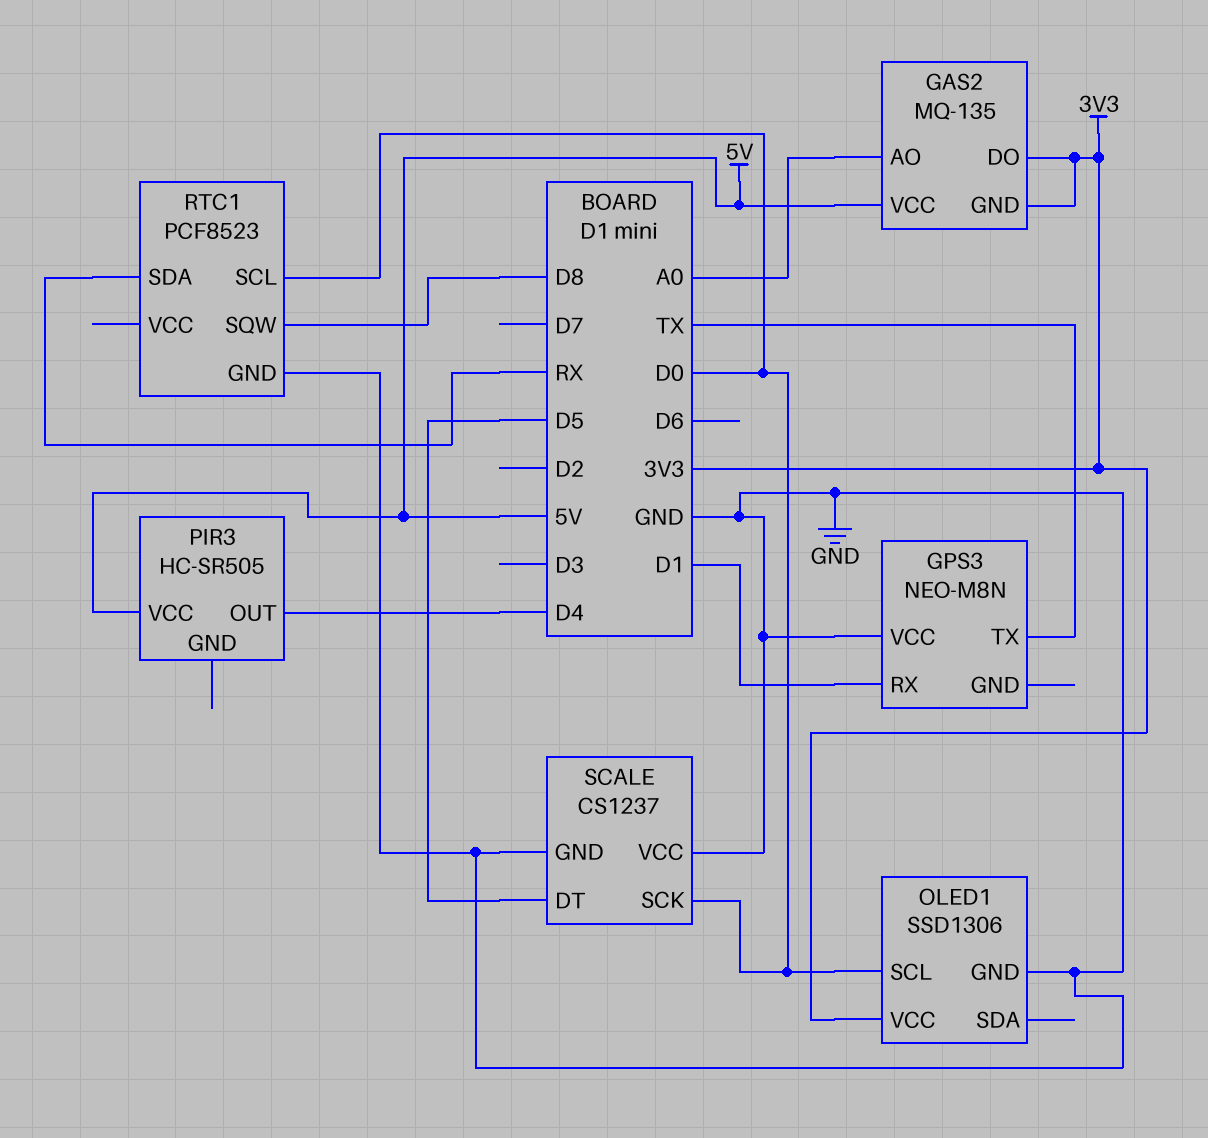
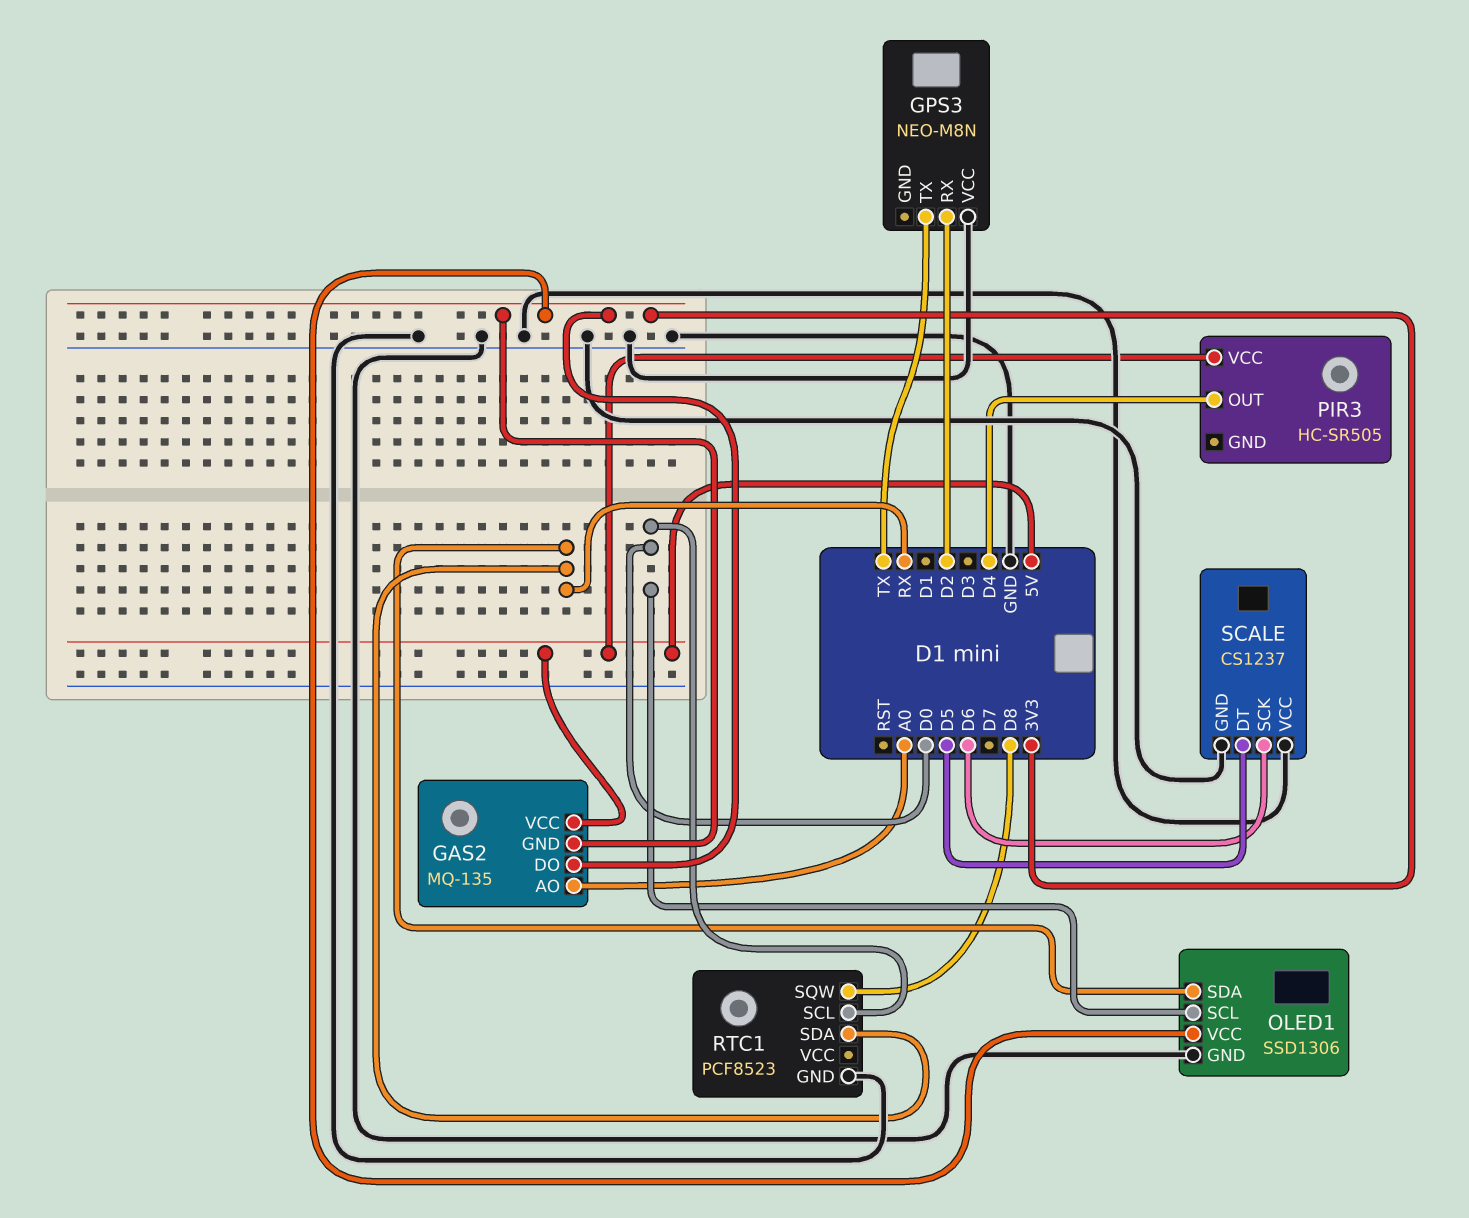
GPS3 pin RX: D1 -> D2
OLED1 pin SDA: none -> RX
SCALE pin SCK: D0 -> D6

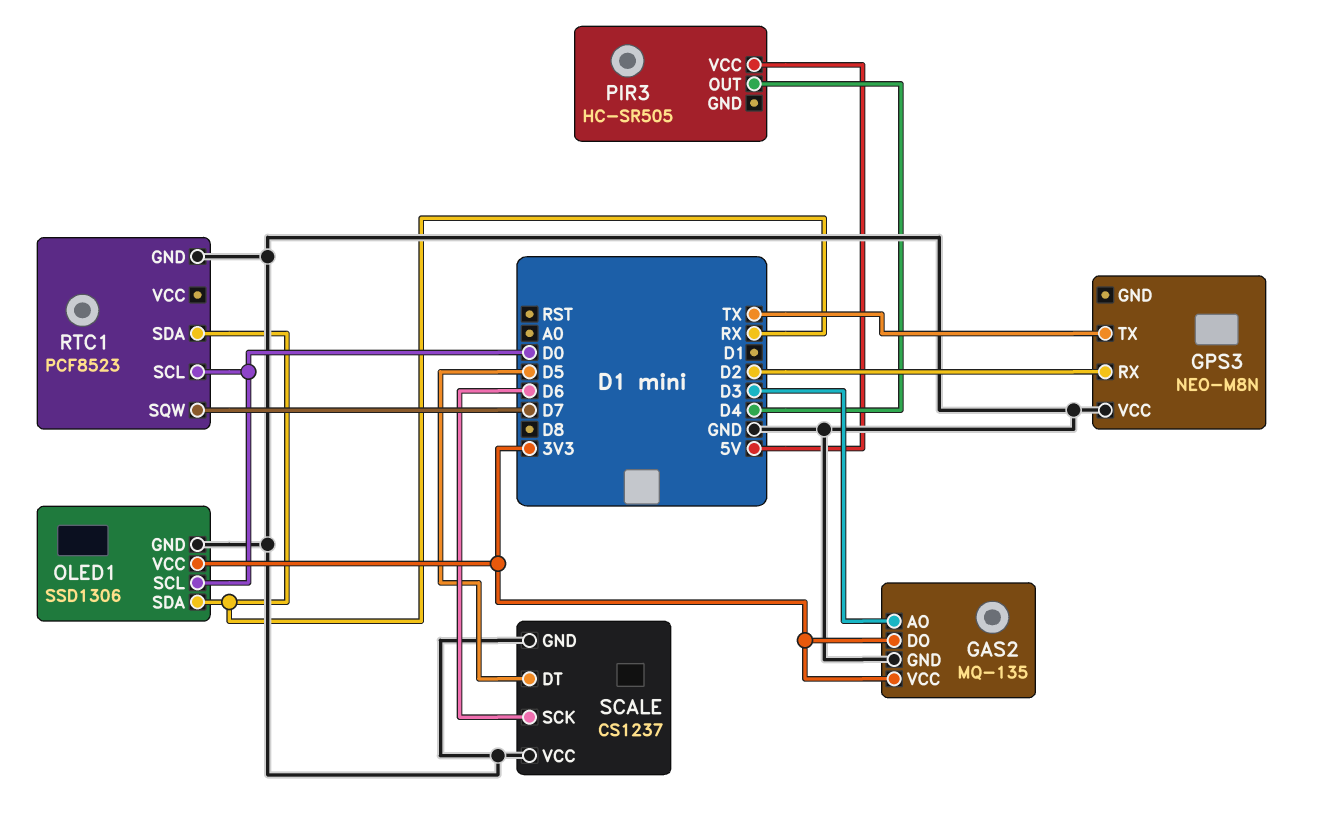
GAS2 pin AO: A0 -> D3
GAS2 pin GND: 3V3 -> GND
GAS2 pin VCC: 5V -> 3V3
RTC1 pin SQW: D8 -> D7

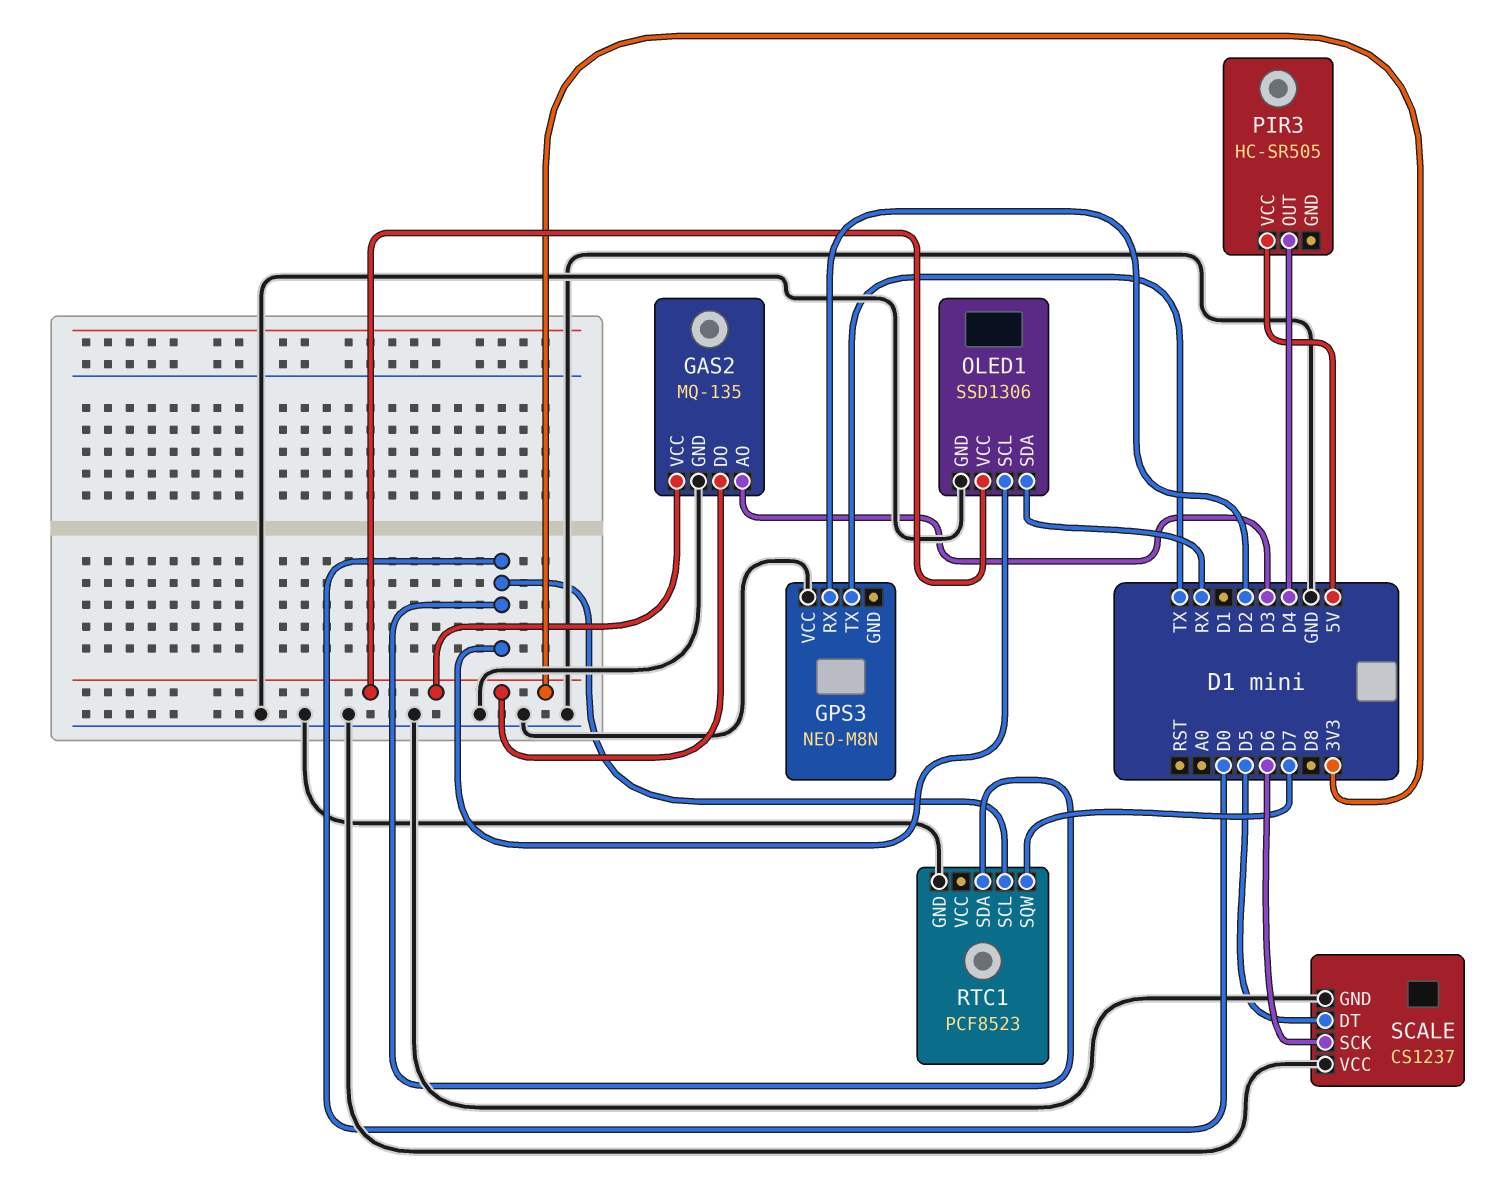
RTC1 pin SDA: RX -> D0

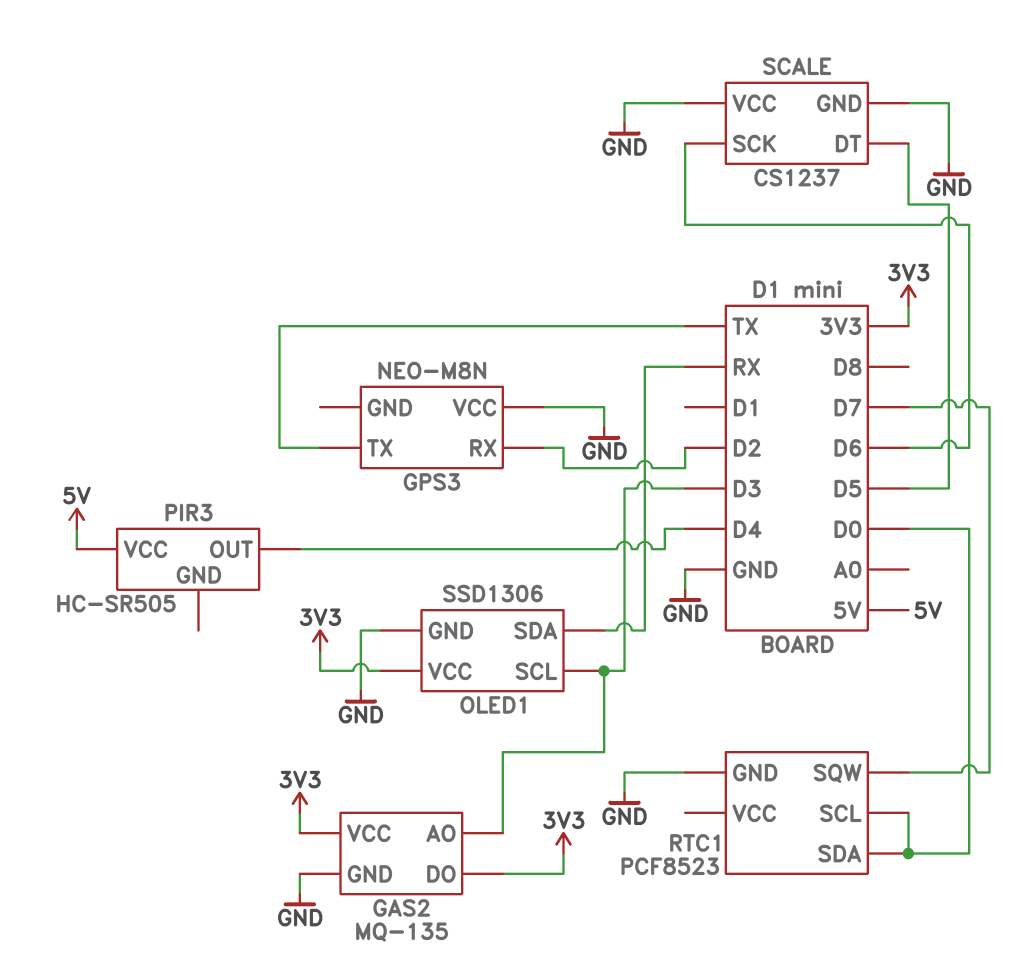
OLED1 pin SCL: D0 -> D3

